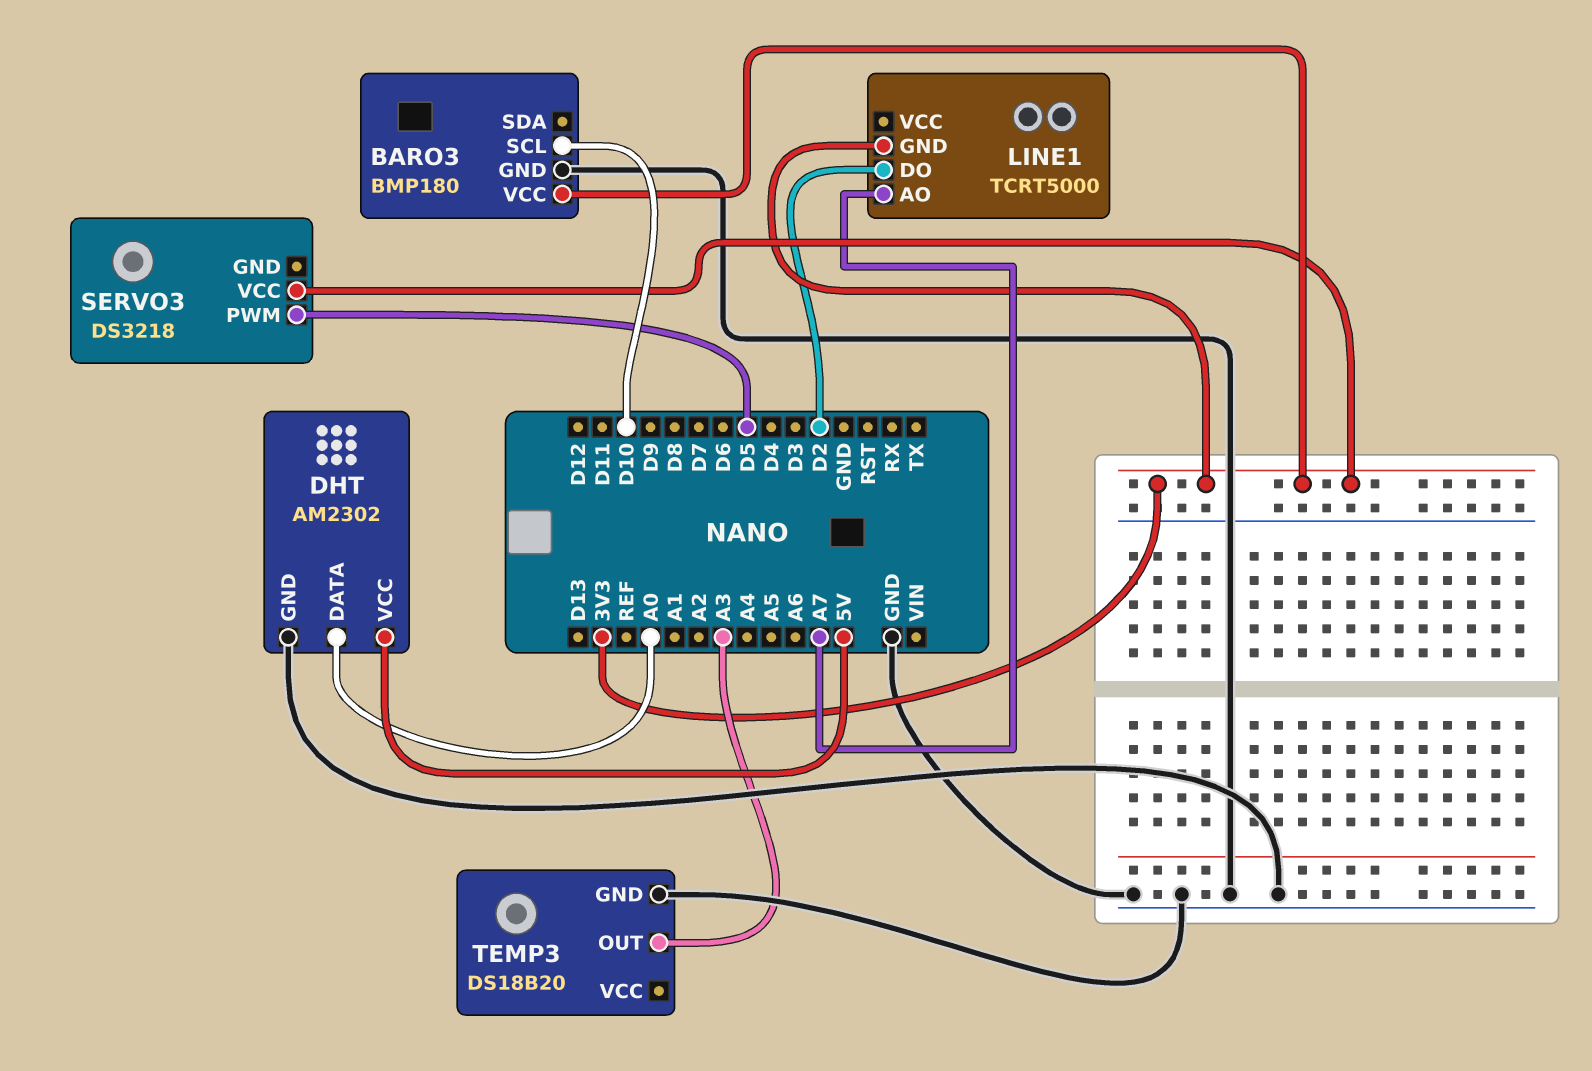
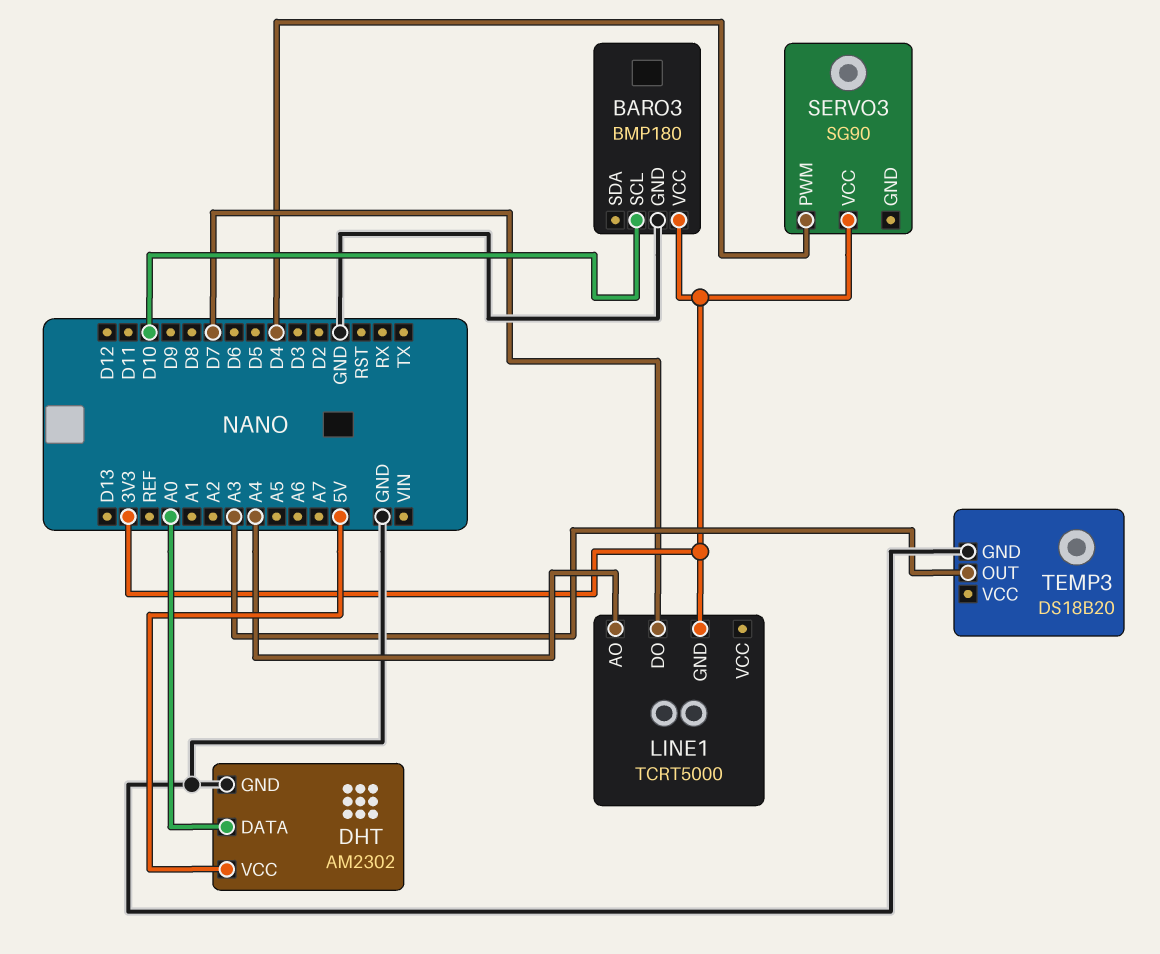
LINE1 pin AO: A7 -> A4
LINE1 pin DO: D2 -> D7
SERVO3: DS3218 -> SG90
SERVO3 pin PWM: D5 -> D4

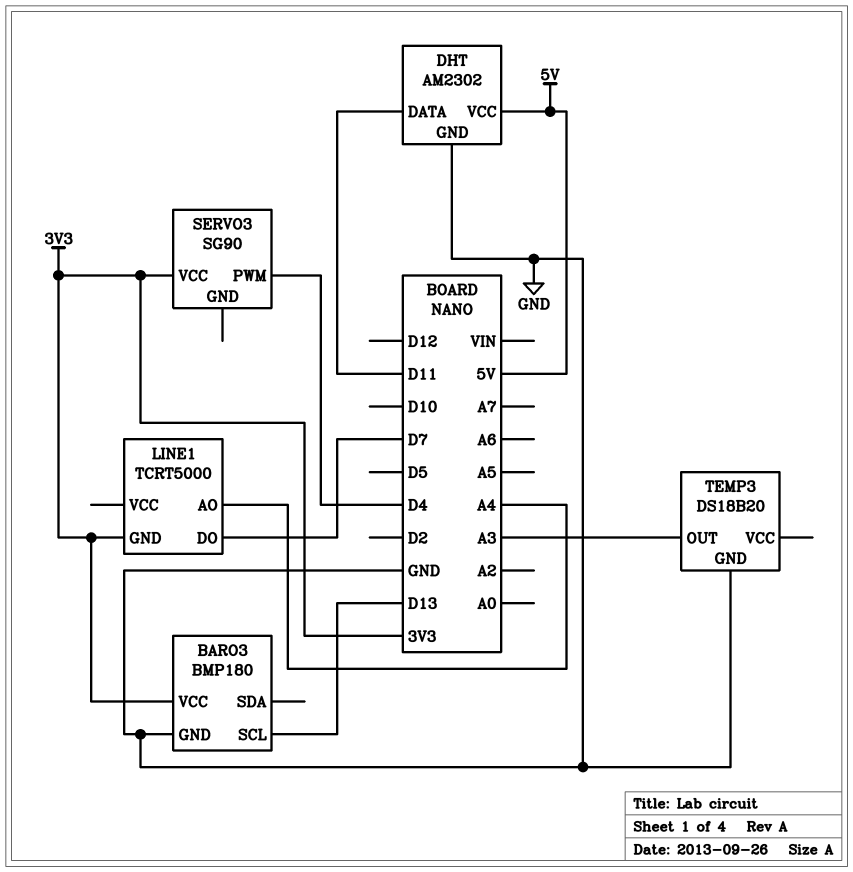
BARO3 pin SCL: D10 -> D13
DHT pin DATA: A0 -> D11

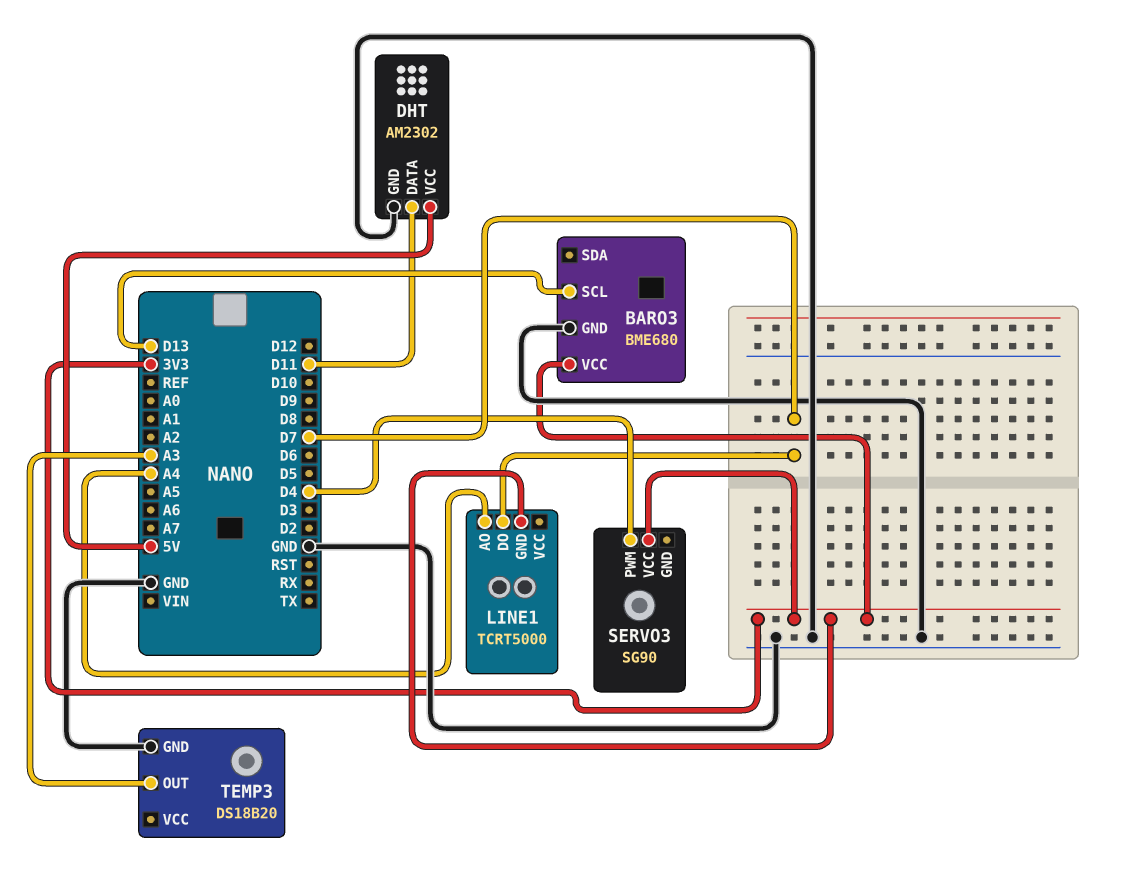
BARO3: BMP180 -> BME680

